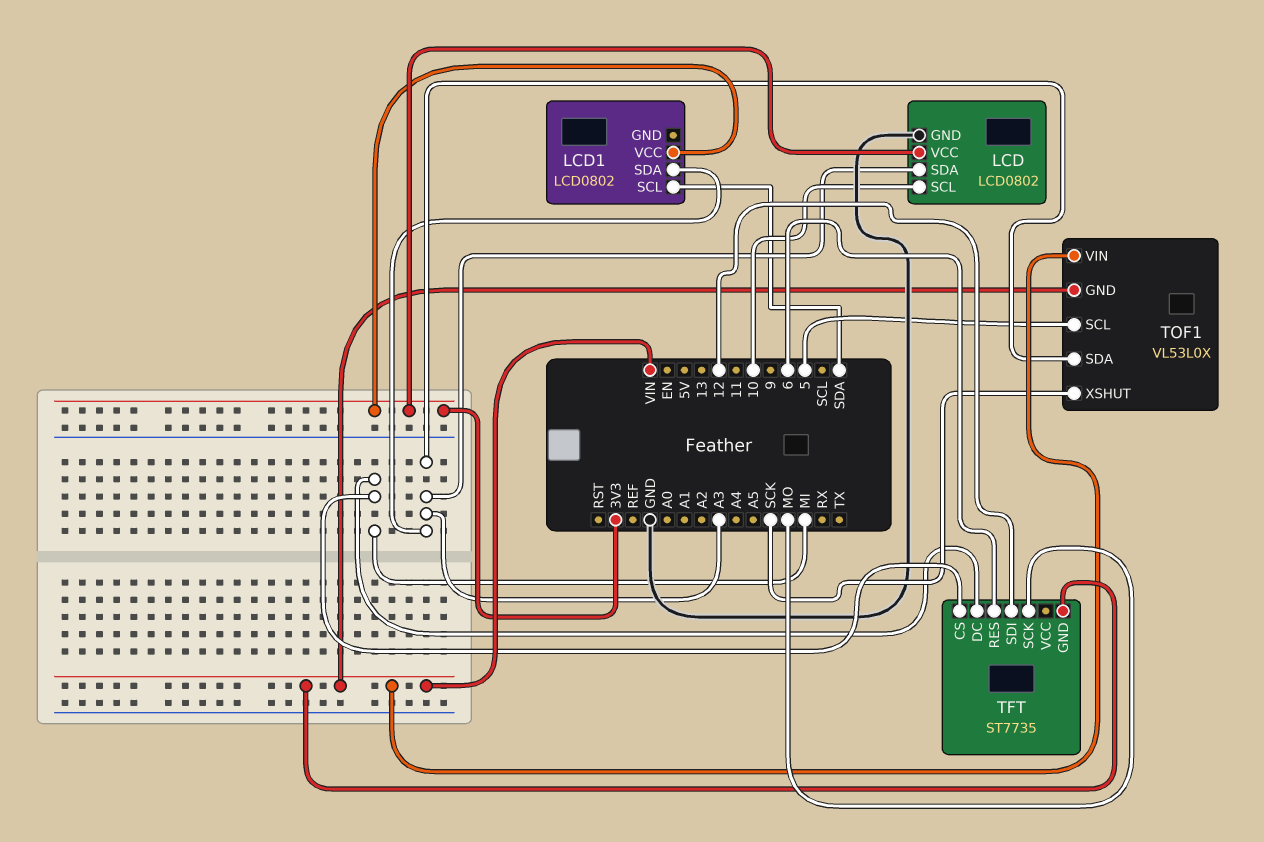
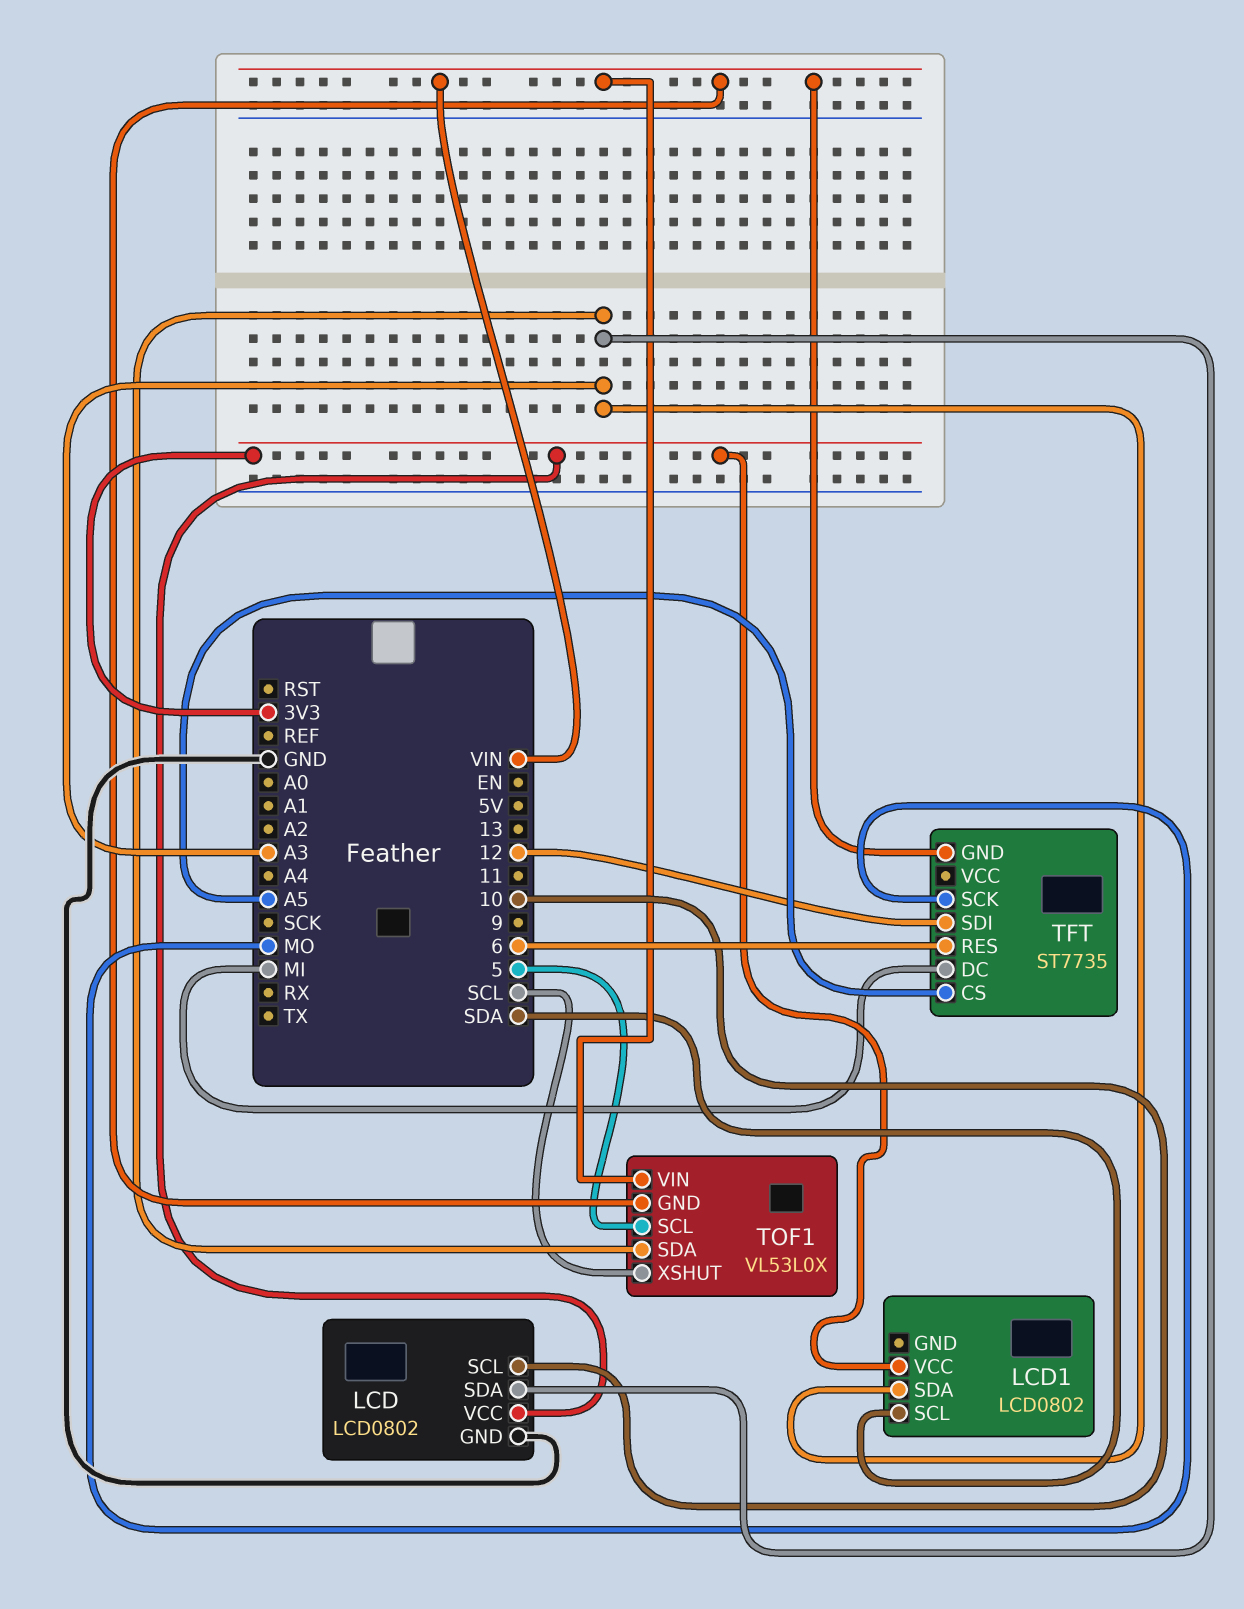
TFT pin CS: MI -> A5
TOF1 pin XSHUT: SCK -> SCL

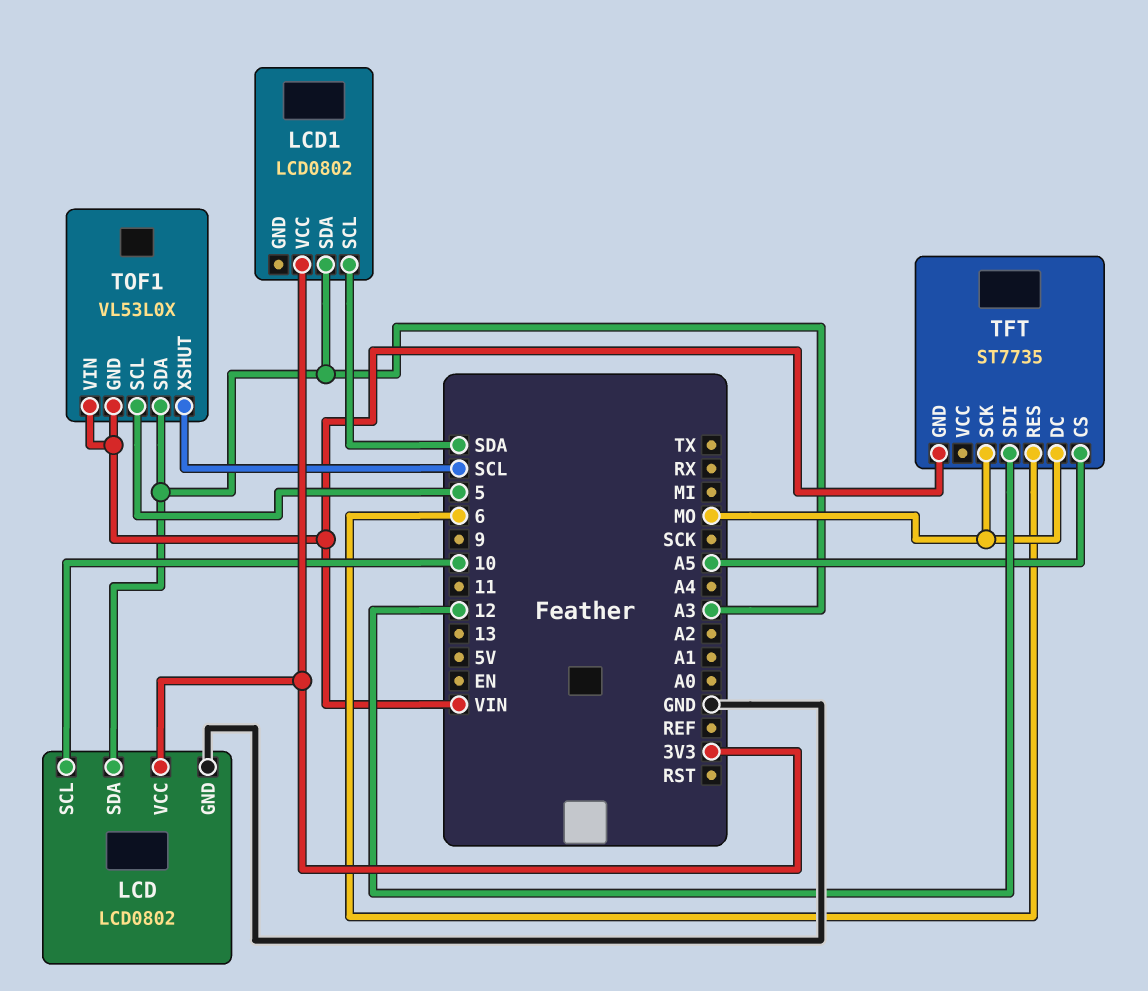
TFT pin DC: MI -> MO

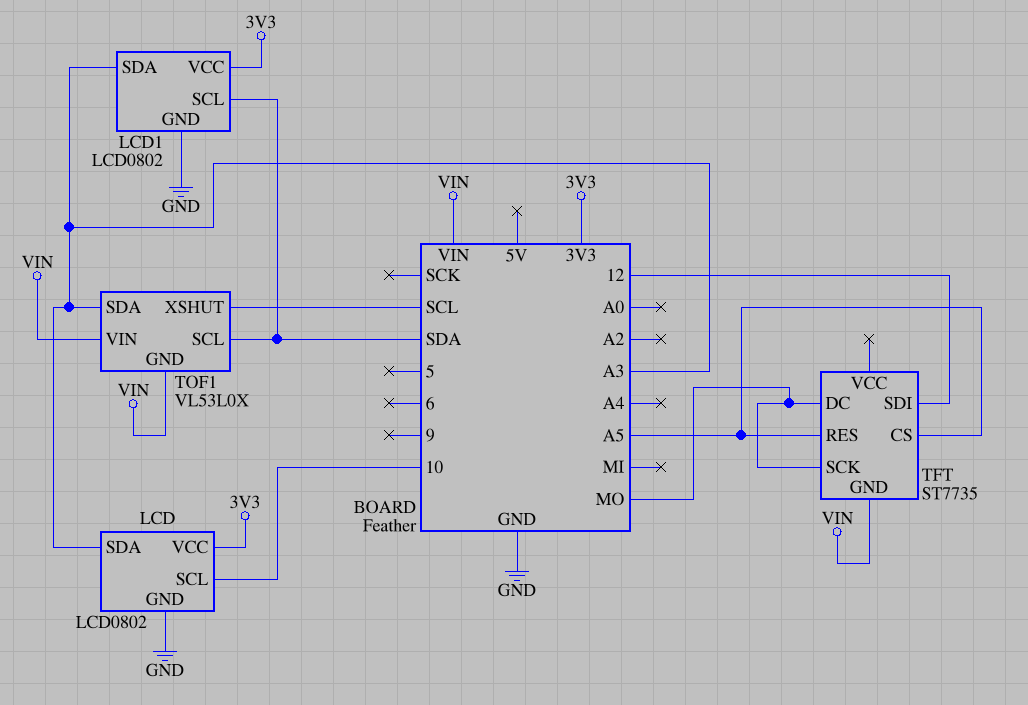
LCD1 pin GND: none -> GND
TFT pin RES: 6 -> A5
TOF1 pin SCL: 5 -> SDA

